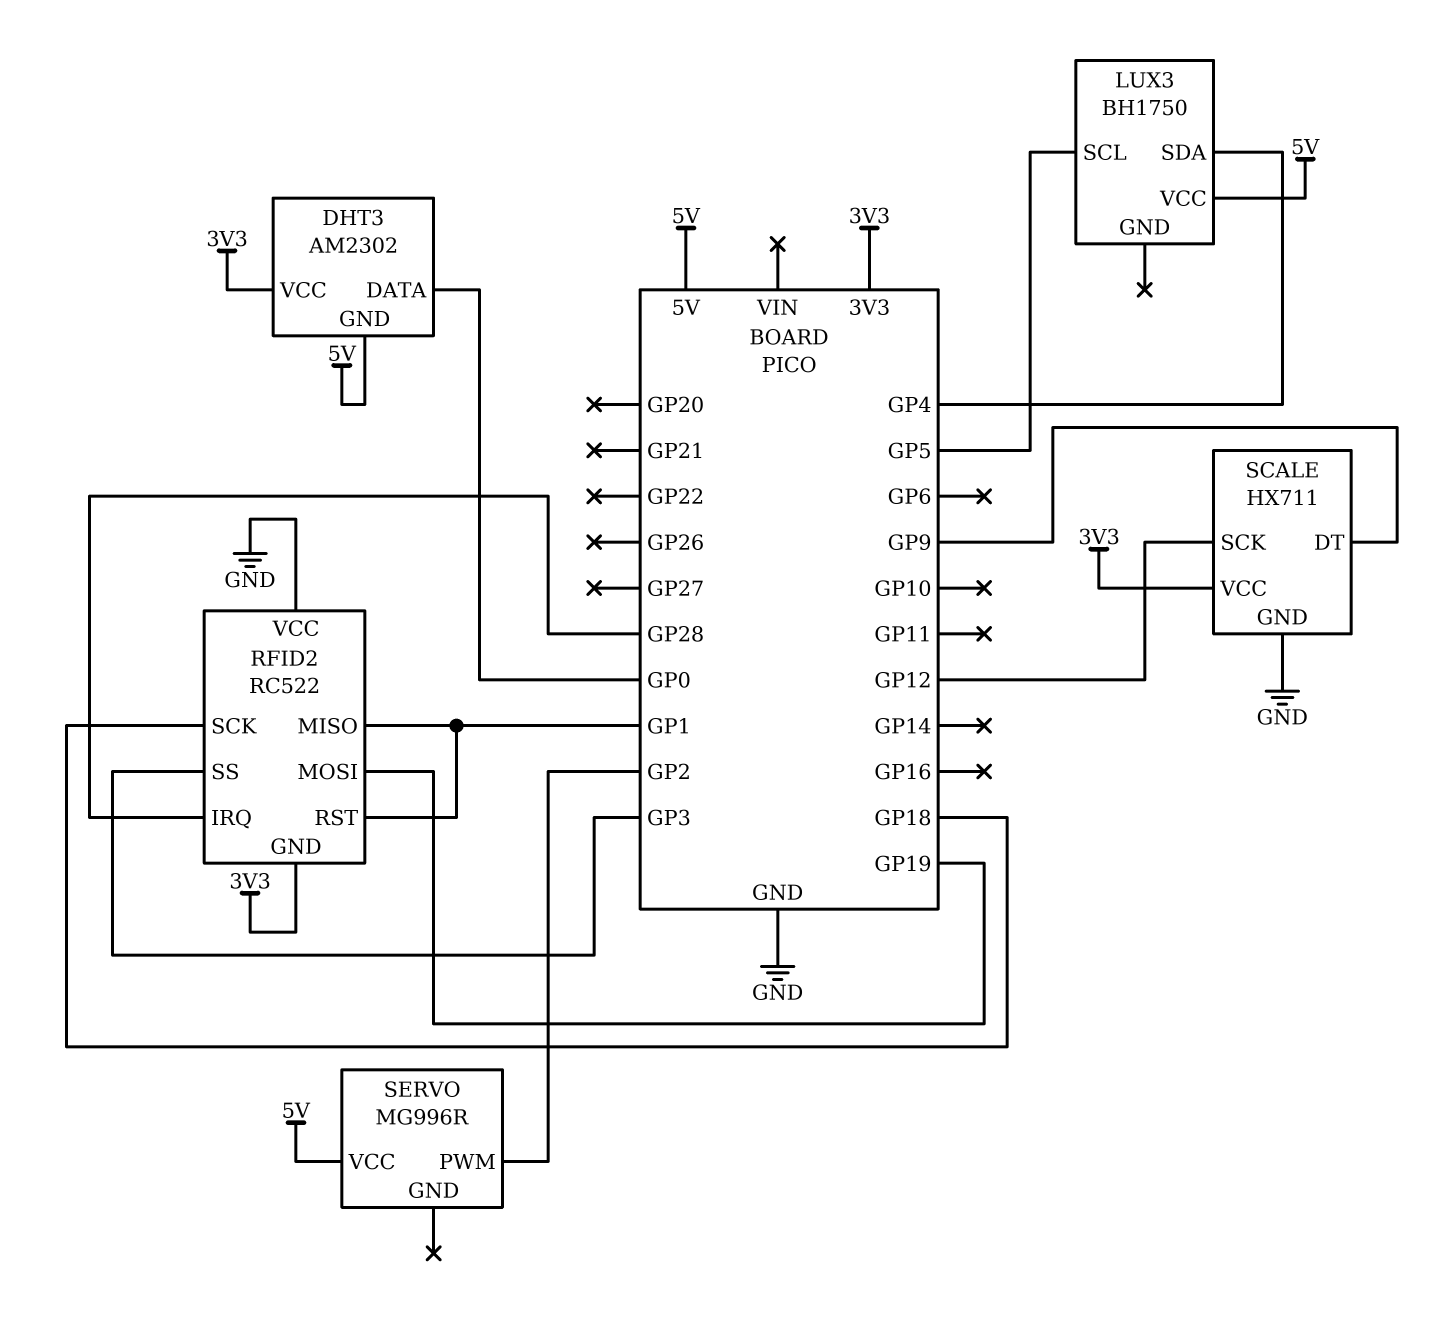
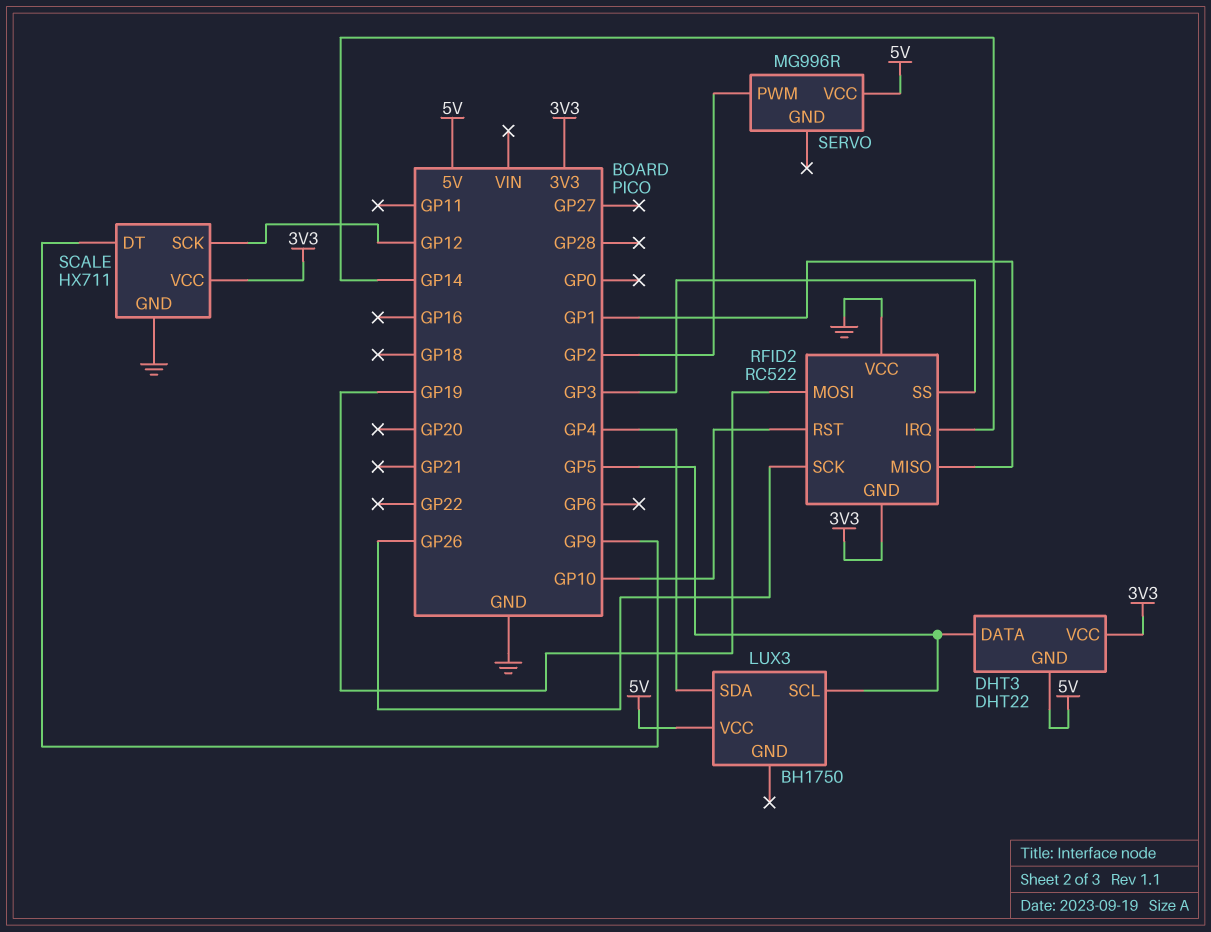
DHT3: AM2302 -> DHT22
DHT3 pin DATA: GP0 -> GP5
RFID2 pin IRQ: GP28 -> GP14
RFID2 pin RST: GP1 -> GP10
RFID2 pin SCK: GP18 -> GP26

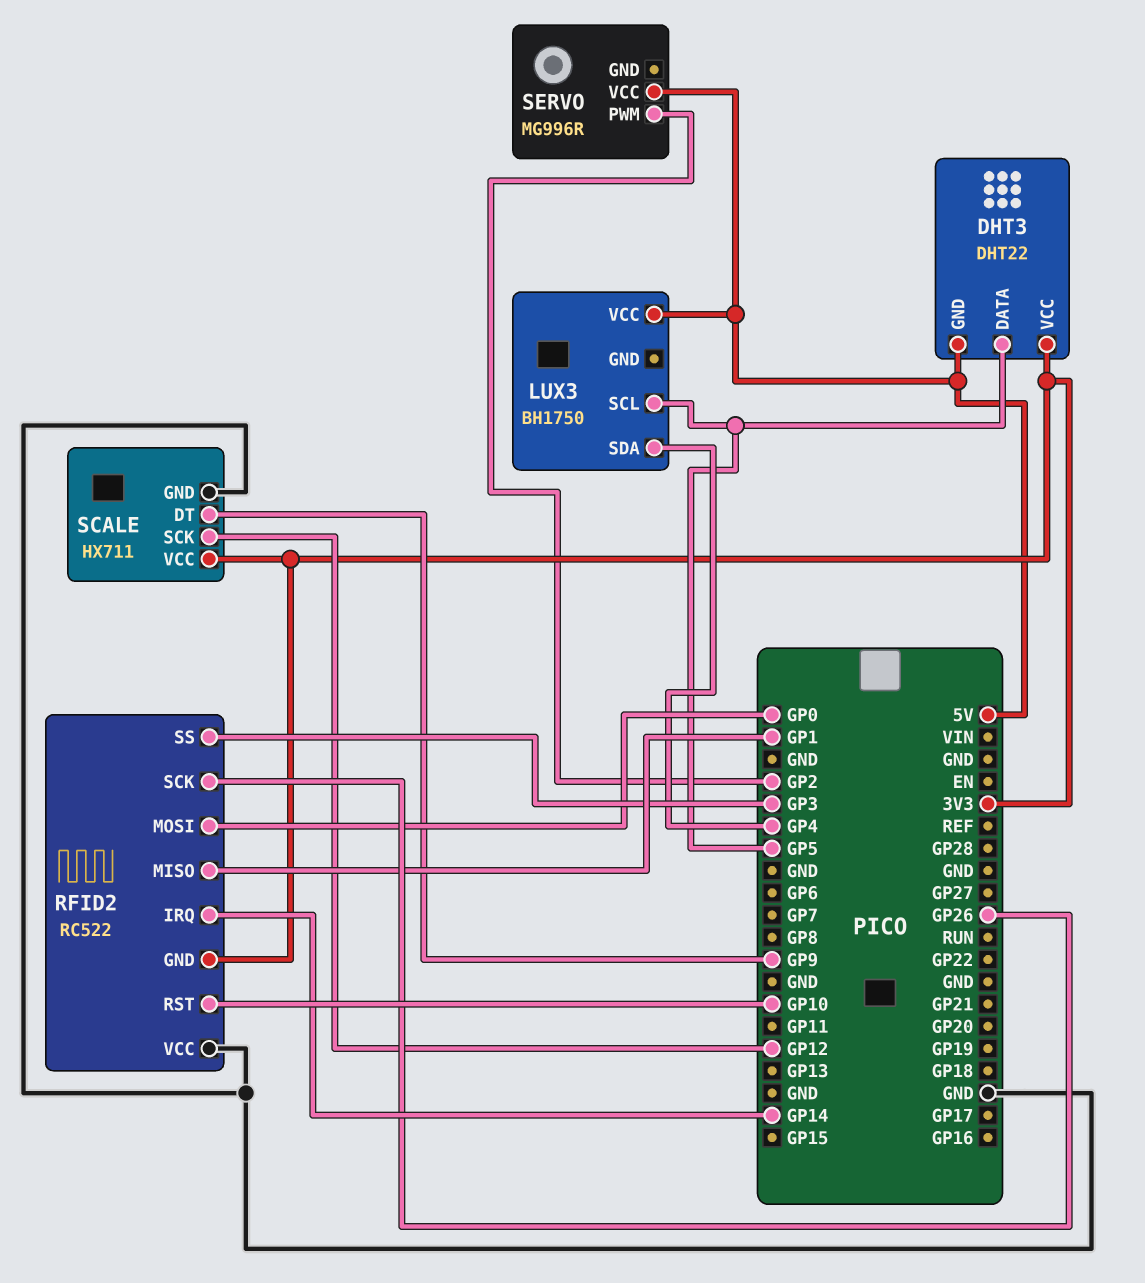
RFID2 pin MOSI: GP19 -> GP0

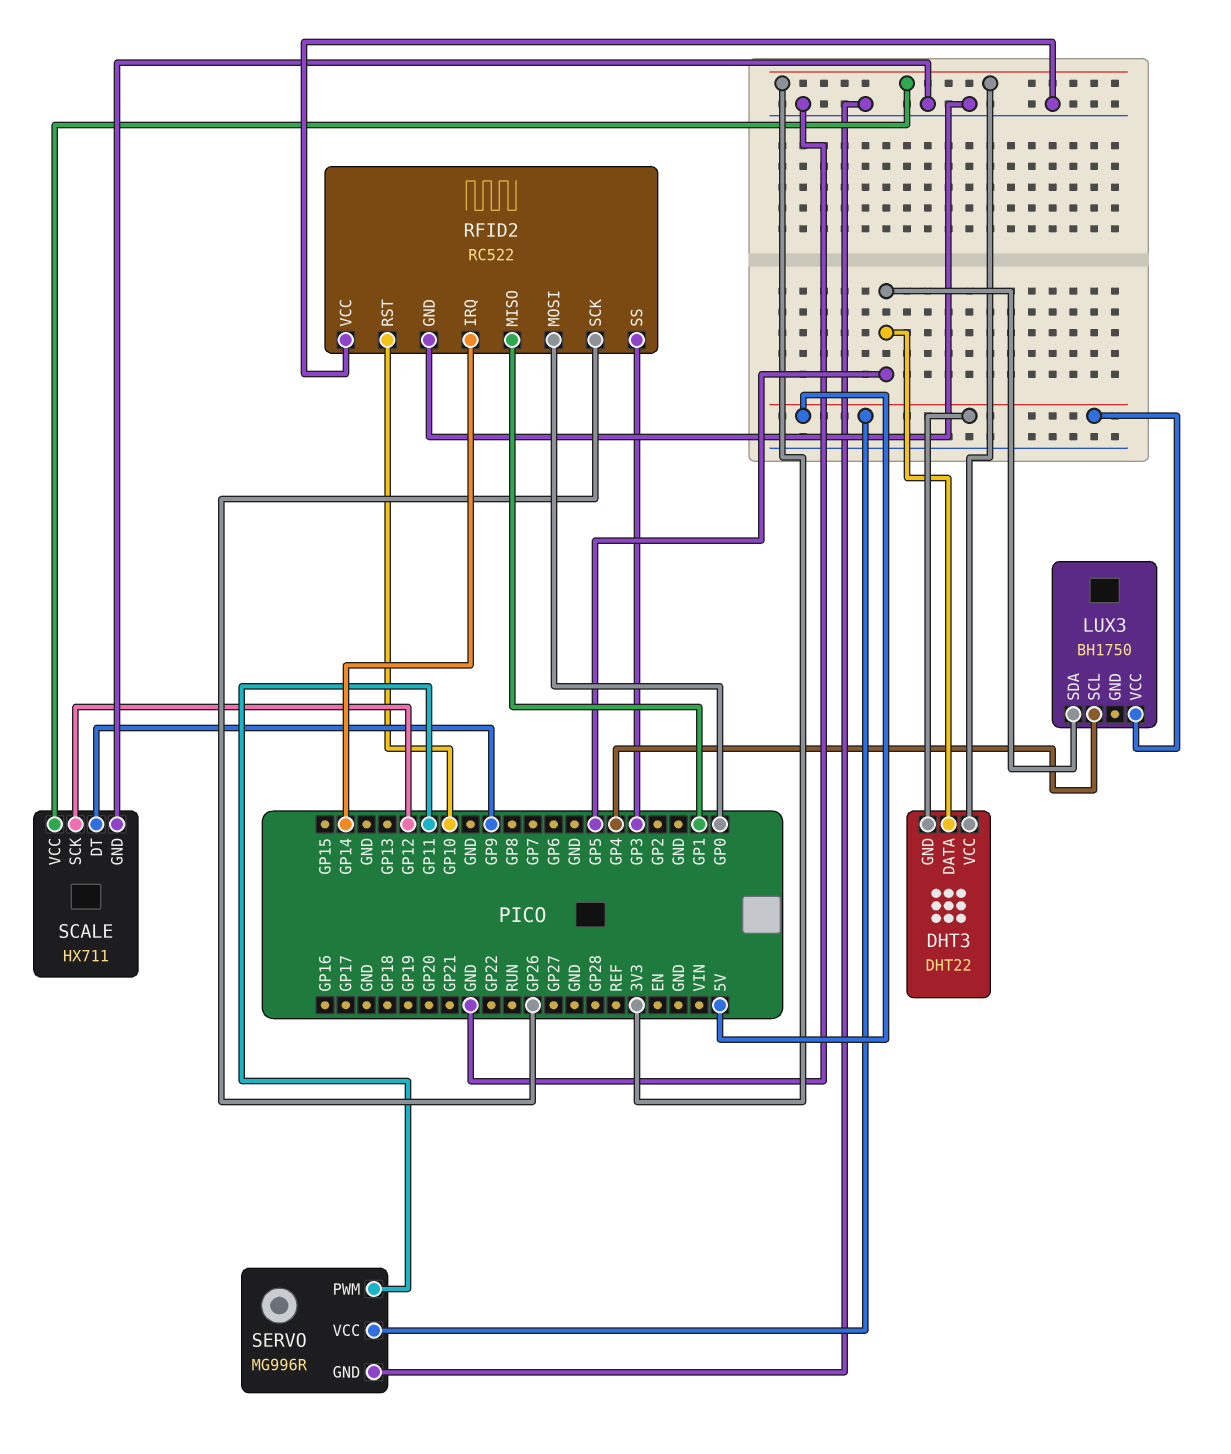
LUX3 pin SCL: GP5 -> GP4
LUX3 pin SDA: GP4 -> GP5
RFID2 pin GND: 3V3 -> GND
SERVO pin GND: none -> GND
SERVO pin PWM: GP2 -> GP11

